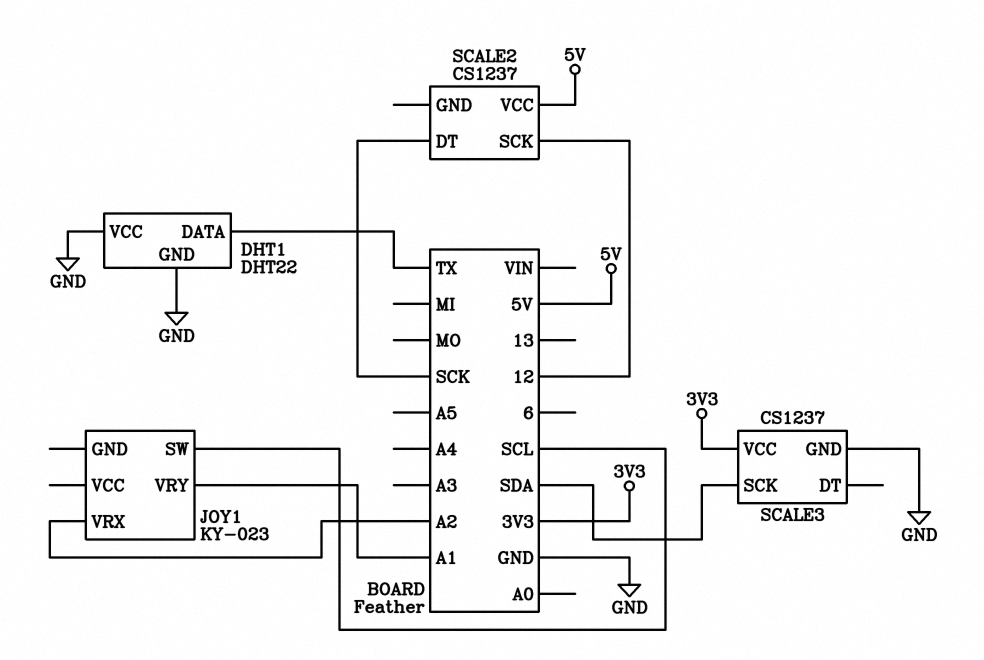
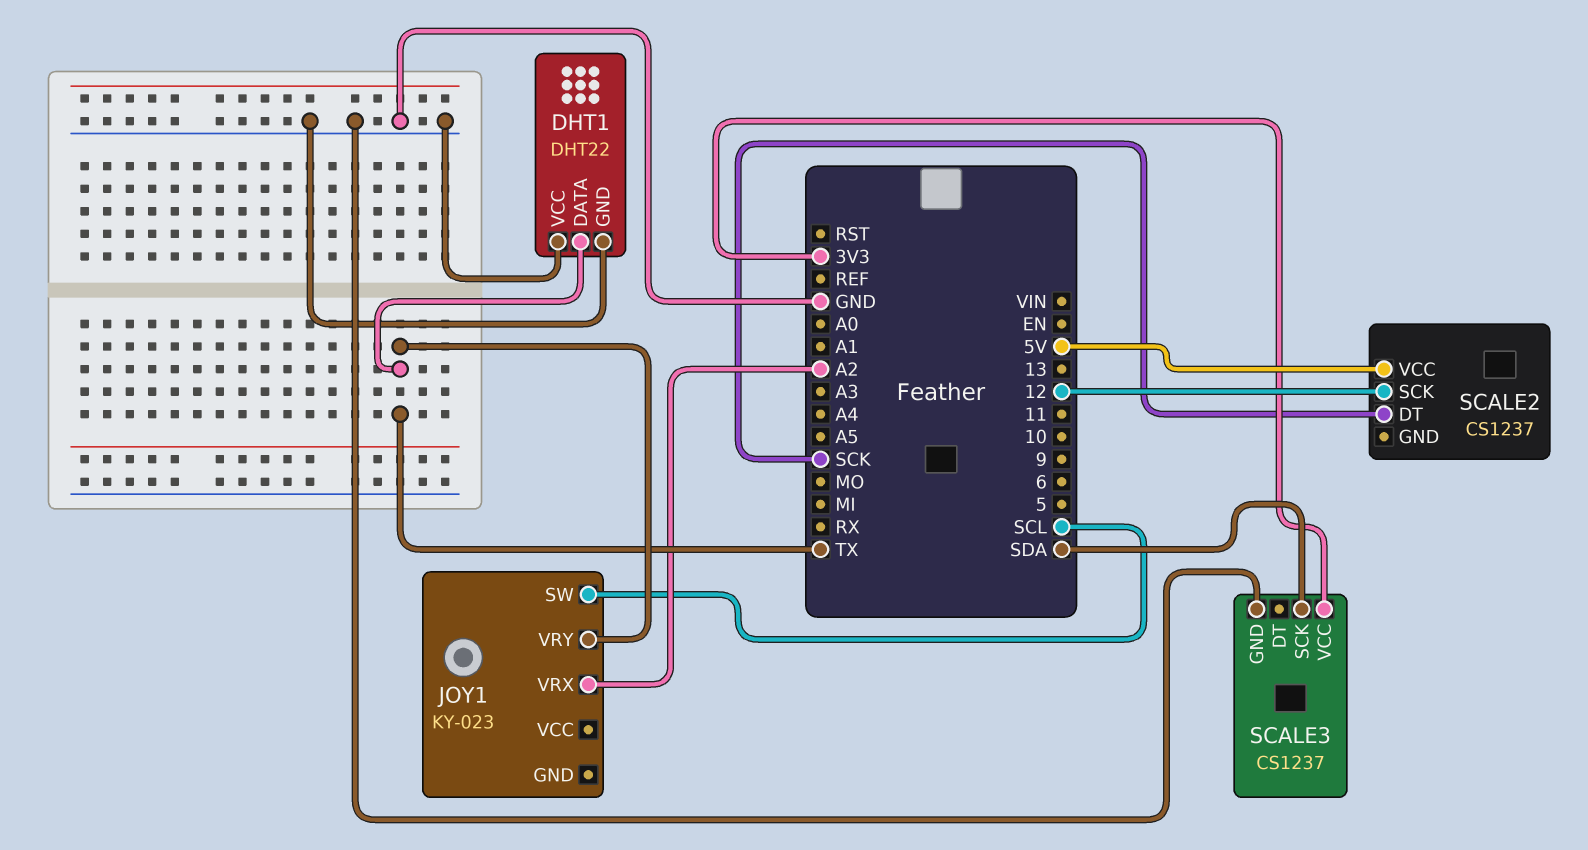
JOY1 pin VRY: A1 -> TX

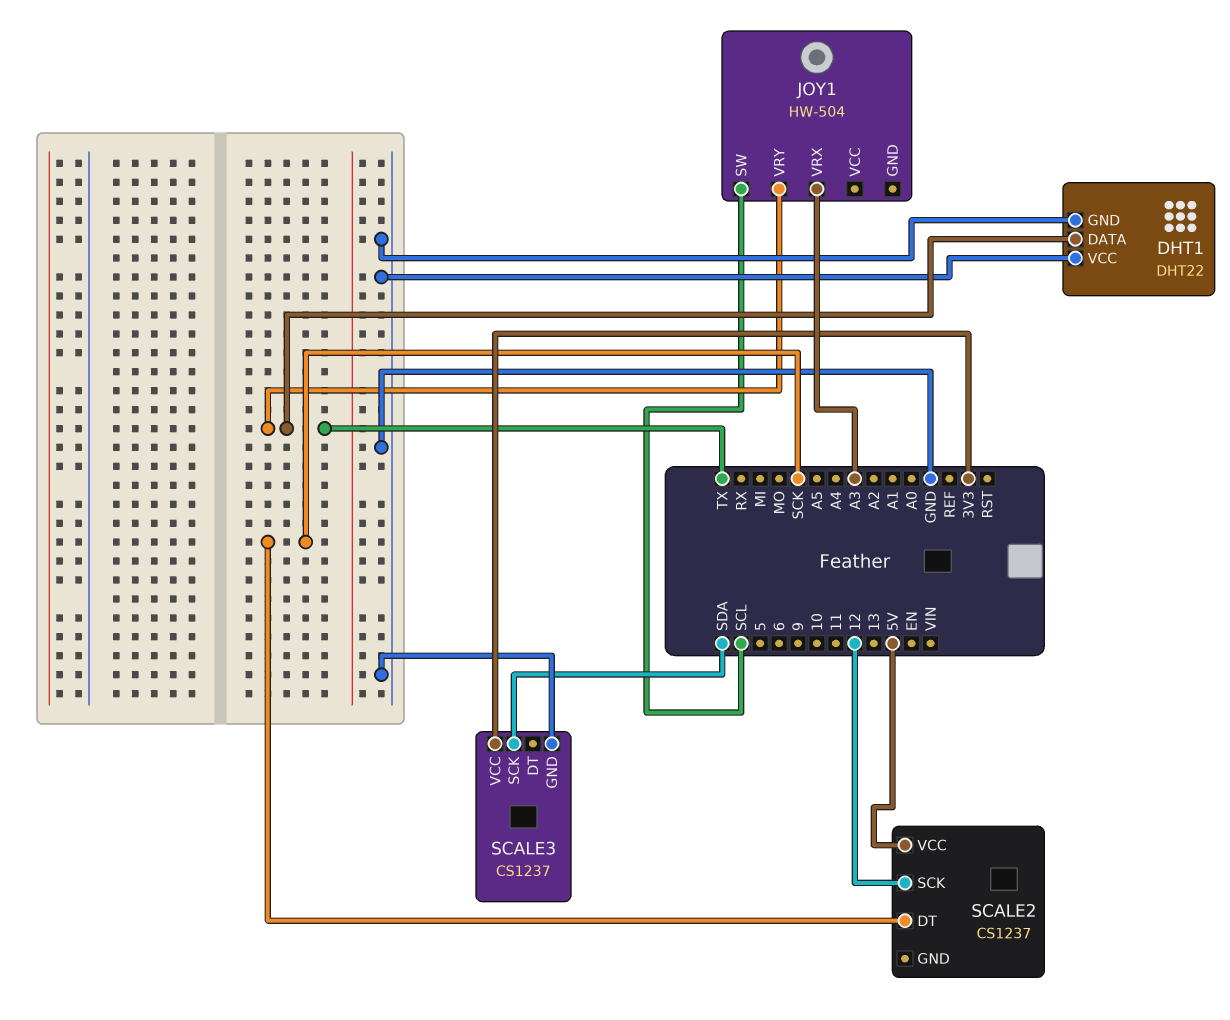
JOY1: KY-023 -> HW-504
JOY1 pin VRX: A2 -> A3

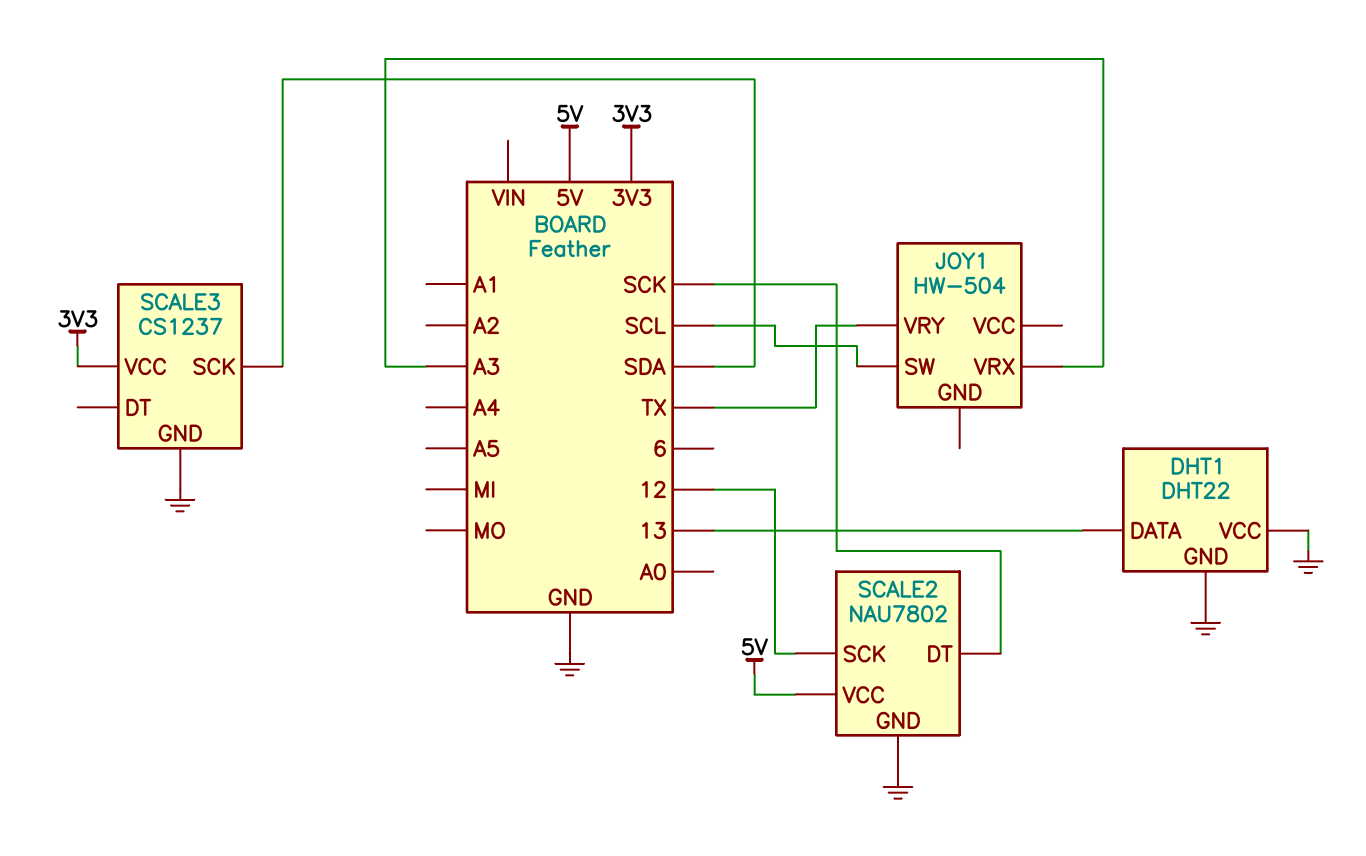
DHT1 pin DATA: TX -> 13
SCALE2: CS1237 -> NAU7802
SCALE2 pin GND: none -> GND

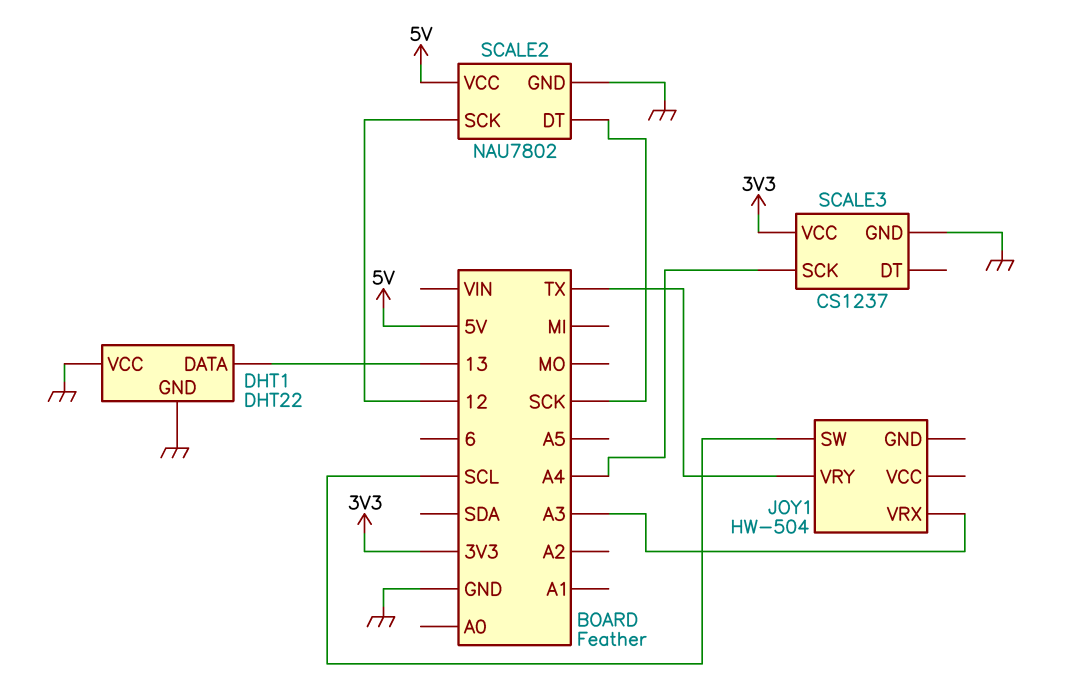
SCALE3 pin SCK: SDA -> A4

